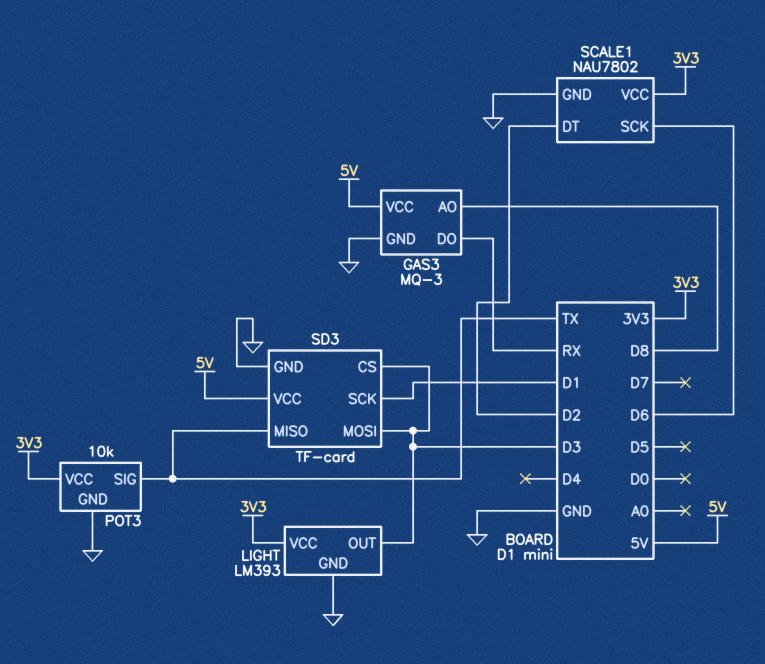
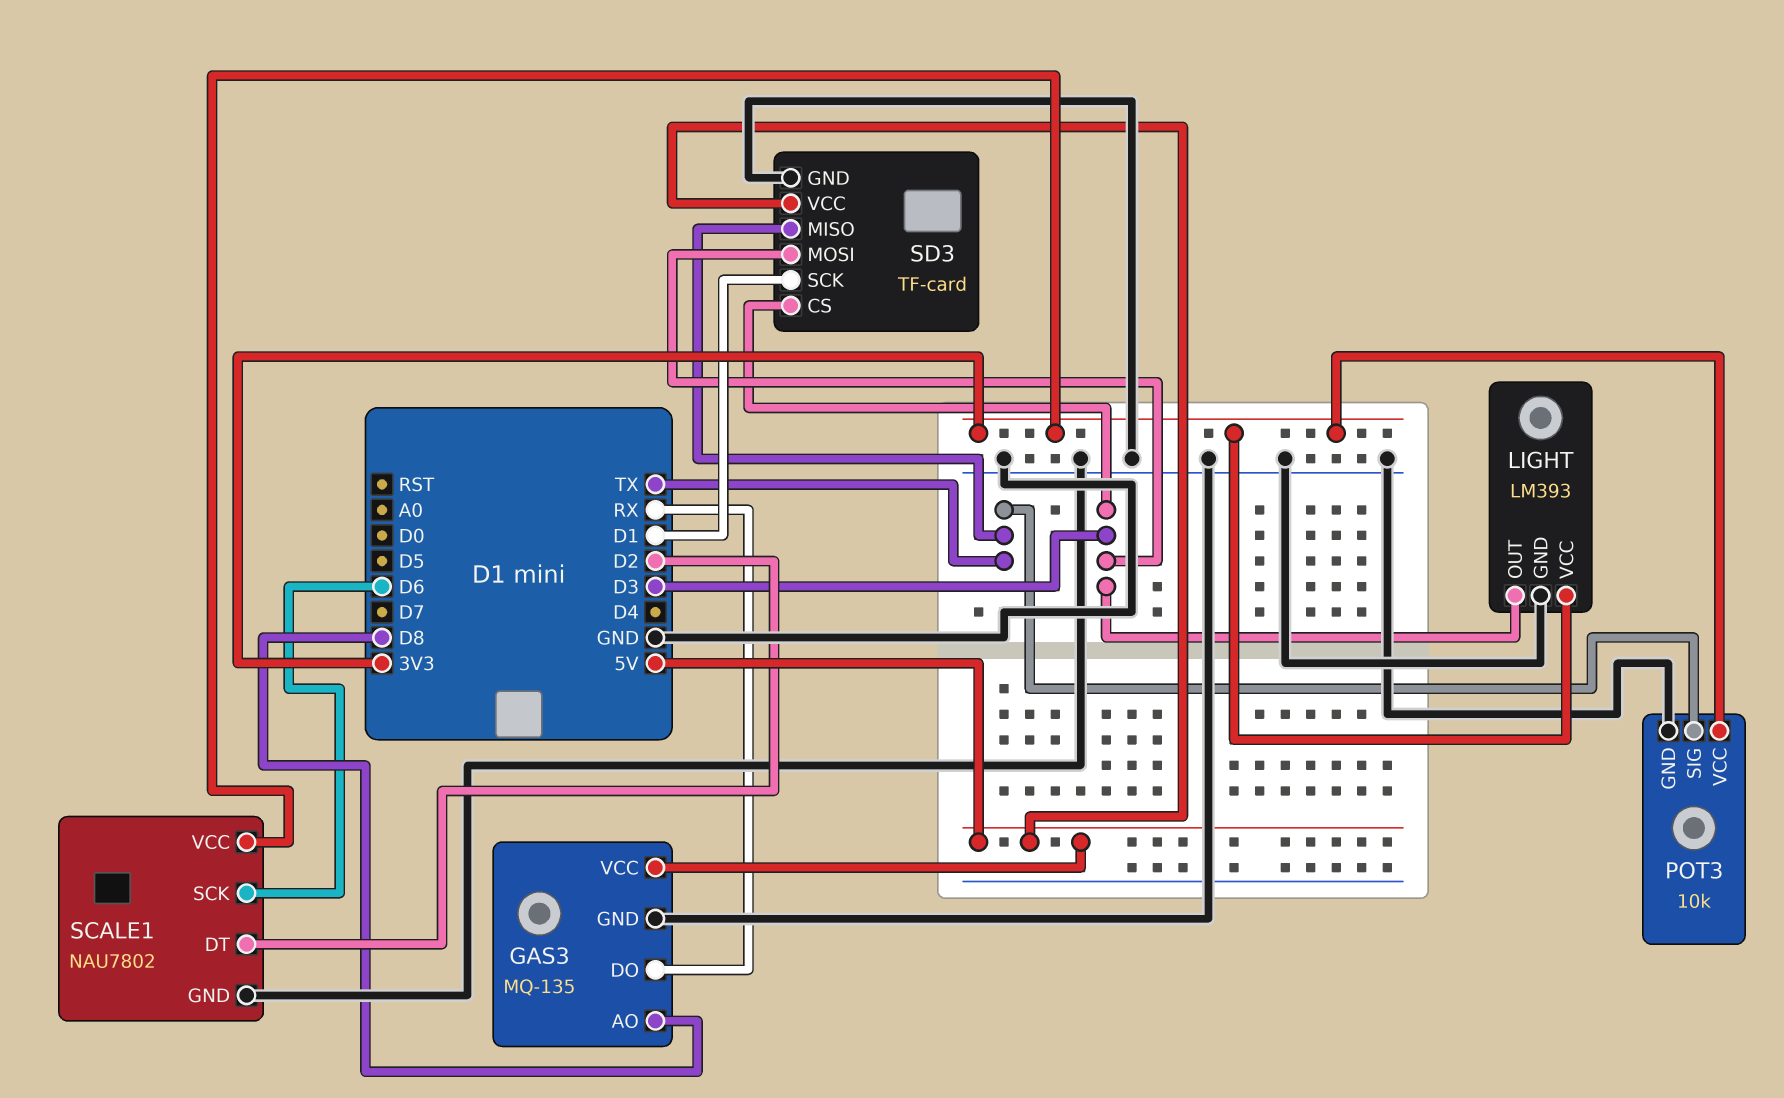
GAS3: MQ-3 -> MQ-135

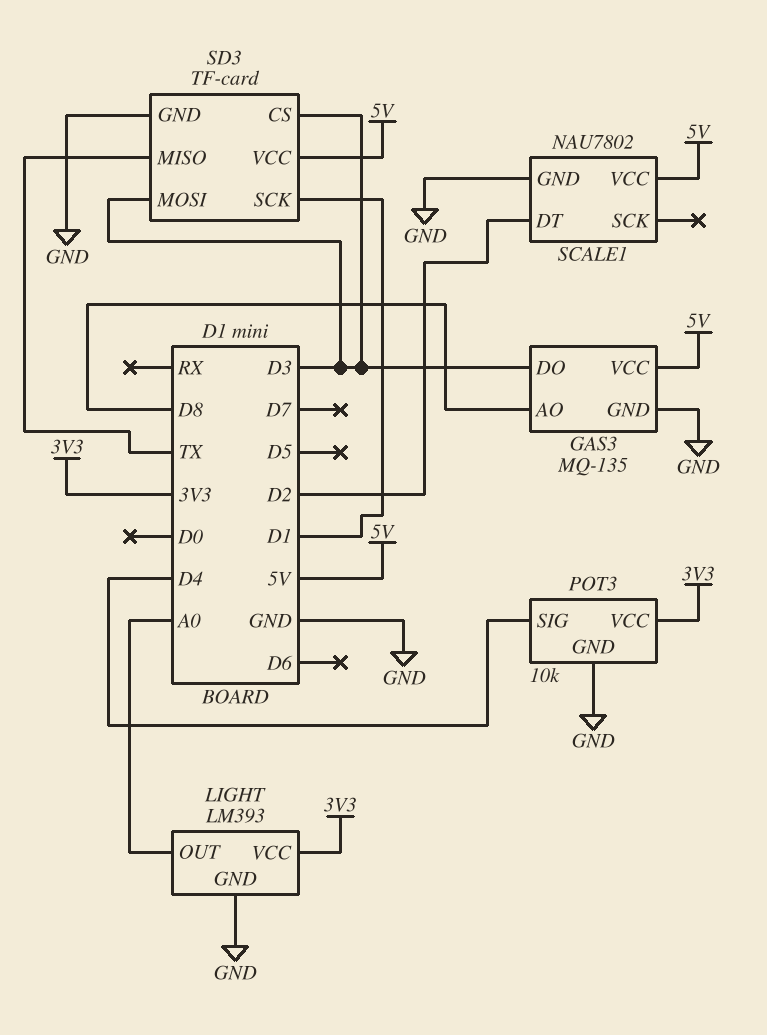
GAS3 pin DO: RX -> D3
LIGHT pin OUT: D3 -> A0
POT3 pin SIG: TX -> D4
SCALE1 pin SCK: D6 -> none
SCALE1 pin VCC: 3V3 -> 5V

